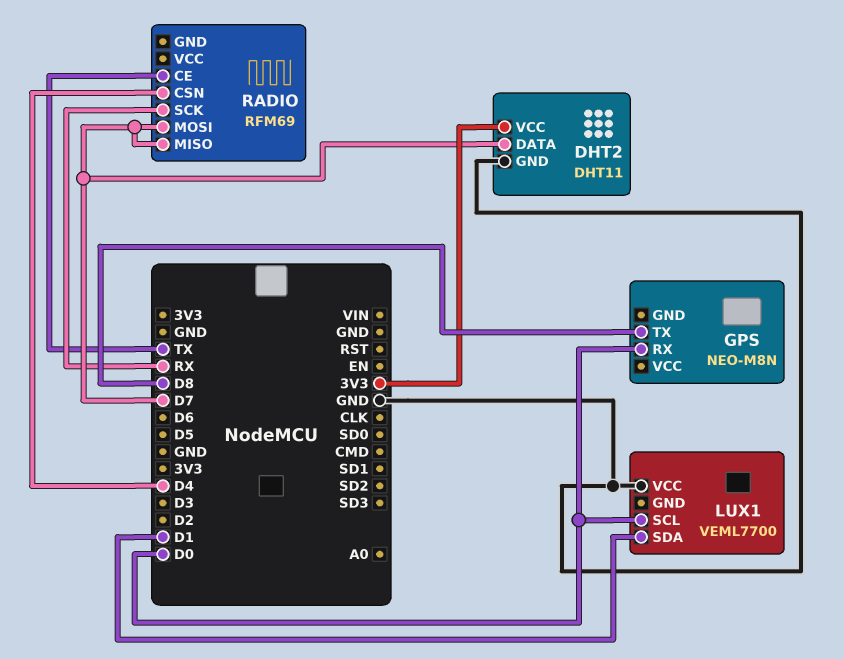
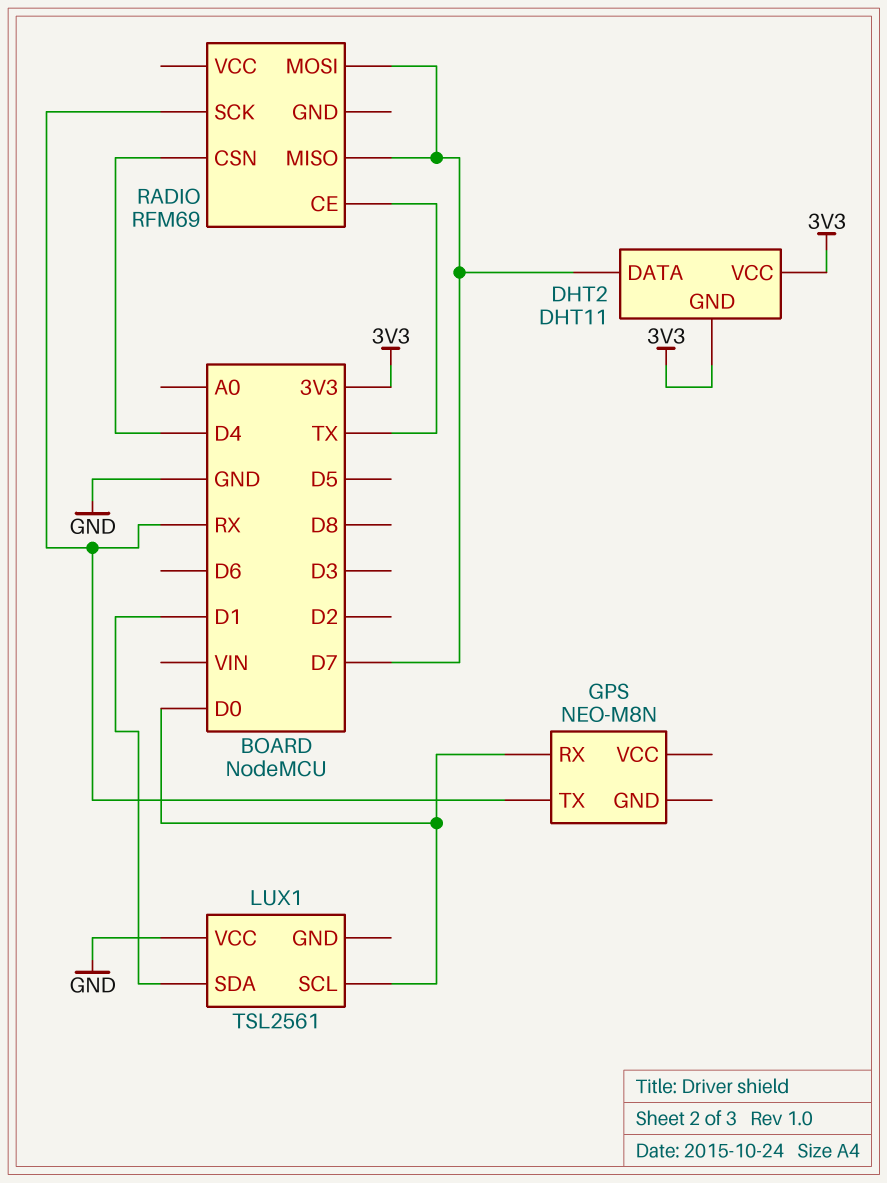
DHT2 pin GND: GND -> 3V3
GPS pin TX: D8 -> RX
LUX1: VEML7700 -> TSL2561

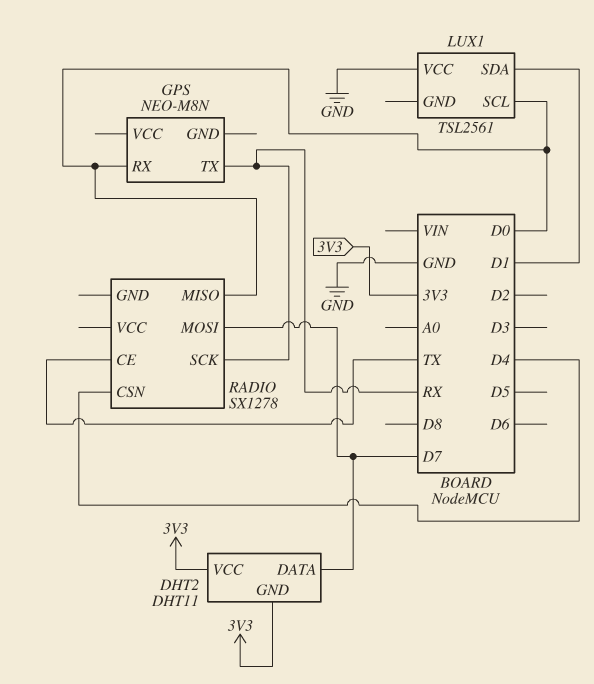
RADIO: RFM69 -> SX1278
RADIO pin MISO: D7 -> D0

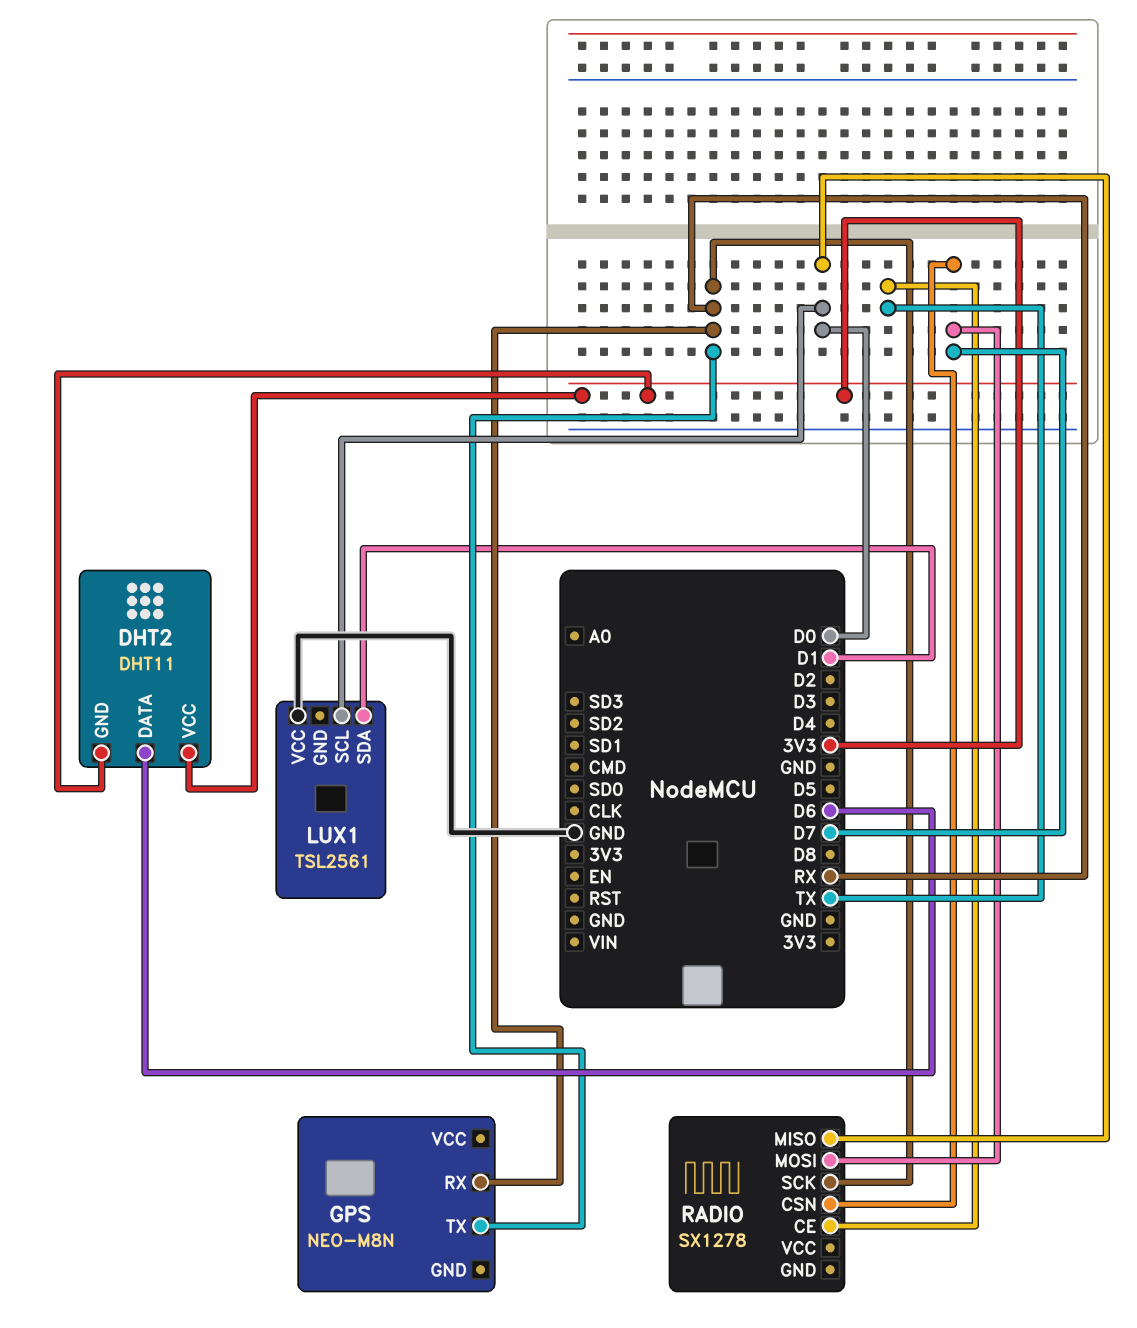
DHT2 pin DATA: D7 -> D6
GPS pin RX: D0 -> RX
RADIO pin CSN: D4 -> D7

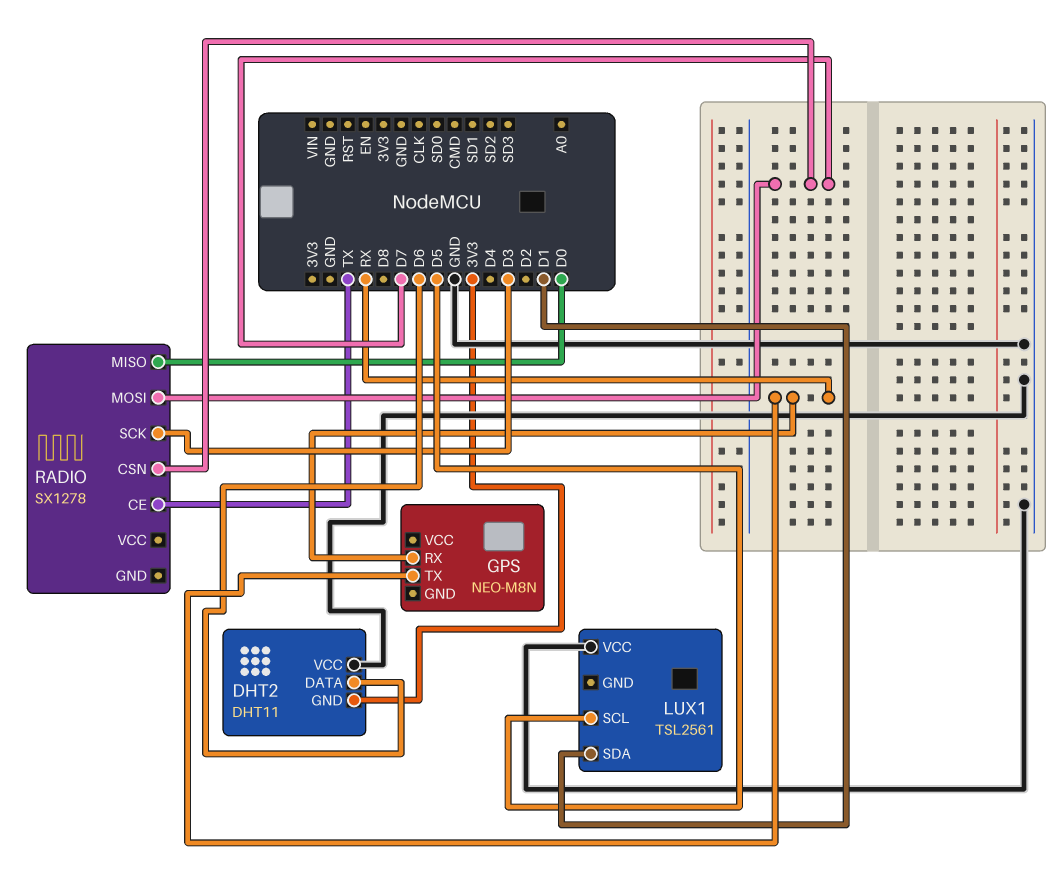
DHT2 pin VCC: 3V3 -> GND
LUX1 pin SCL: D0 -> D5
RADIO pin SCK: RX -> D3

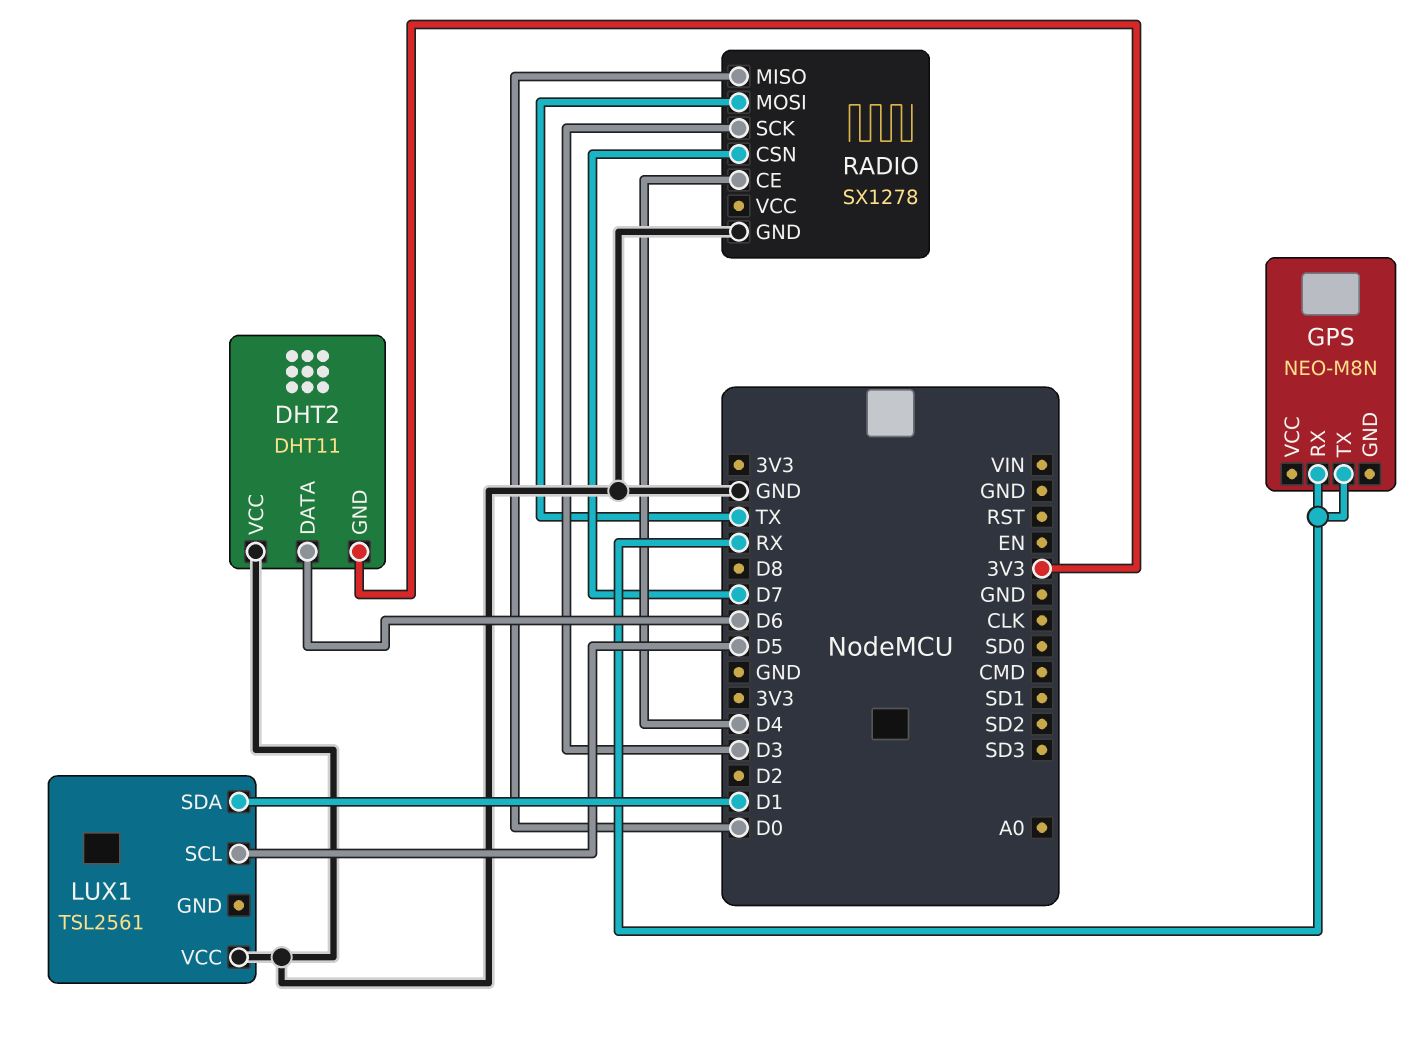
RADIO pin CE: TX -> D4
RADIO pin GND: none -> GND
RADIO pin MOSI: D7 -> TX

